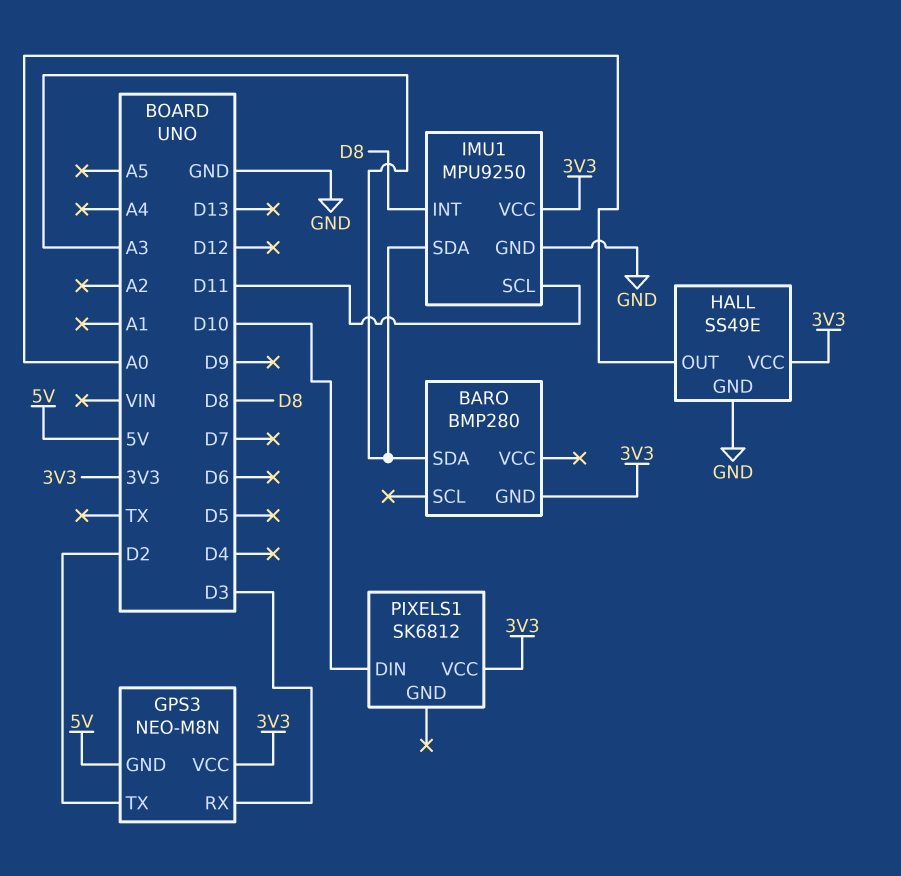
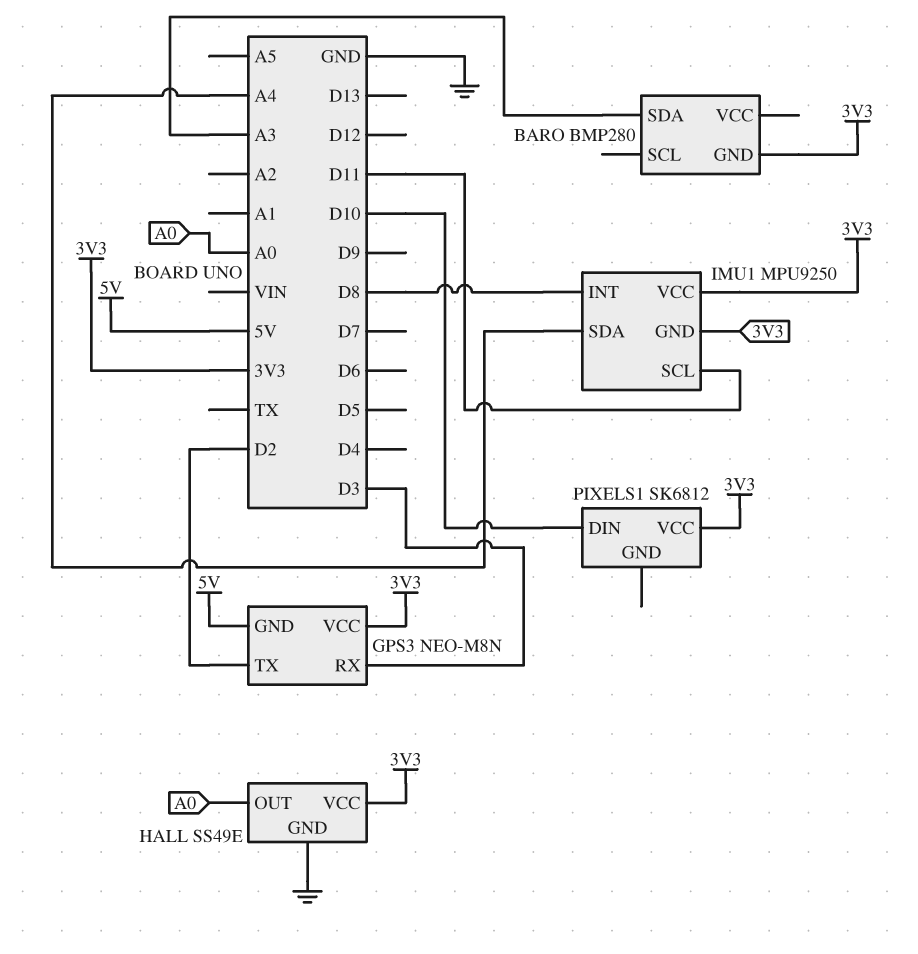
IMU1 pin GND: GND -> 3V3
IMU1 pin SDA: A3 -> A4

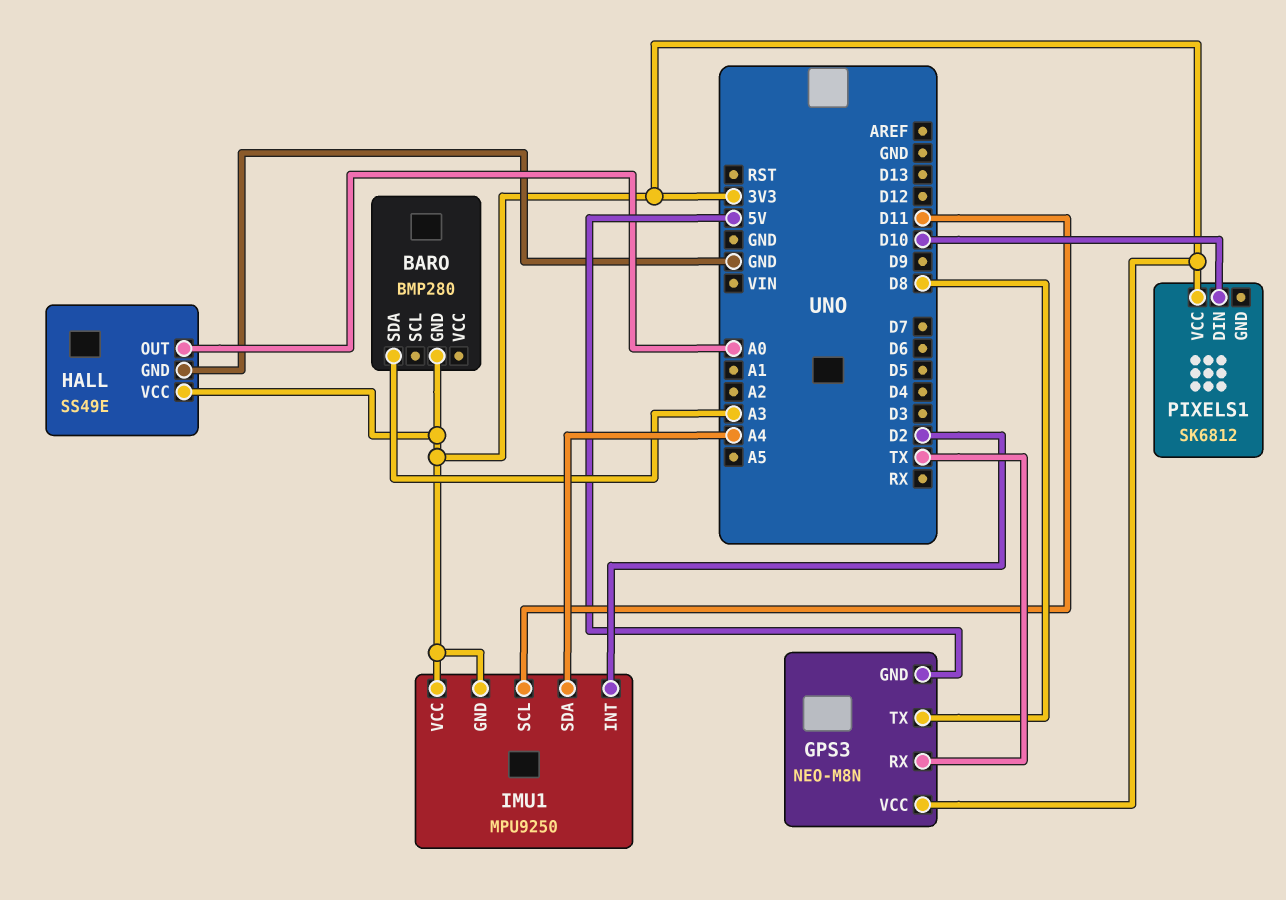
GPS3 pin RX: D3 -> TX
GPS3 pin TX: D2 -> D8
IMU1 pin INT: D8 -> D2

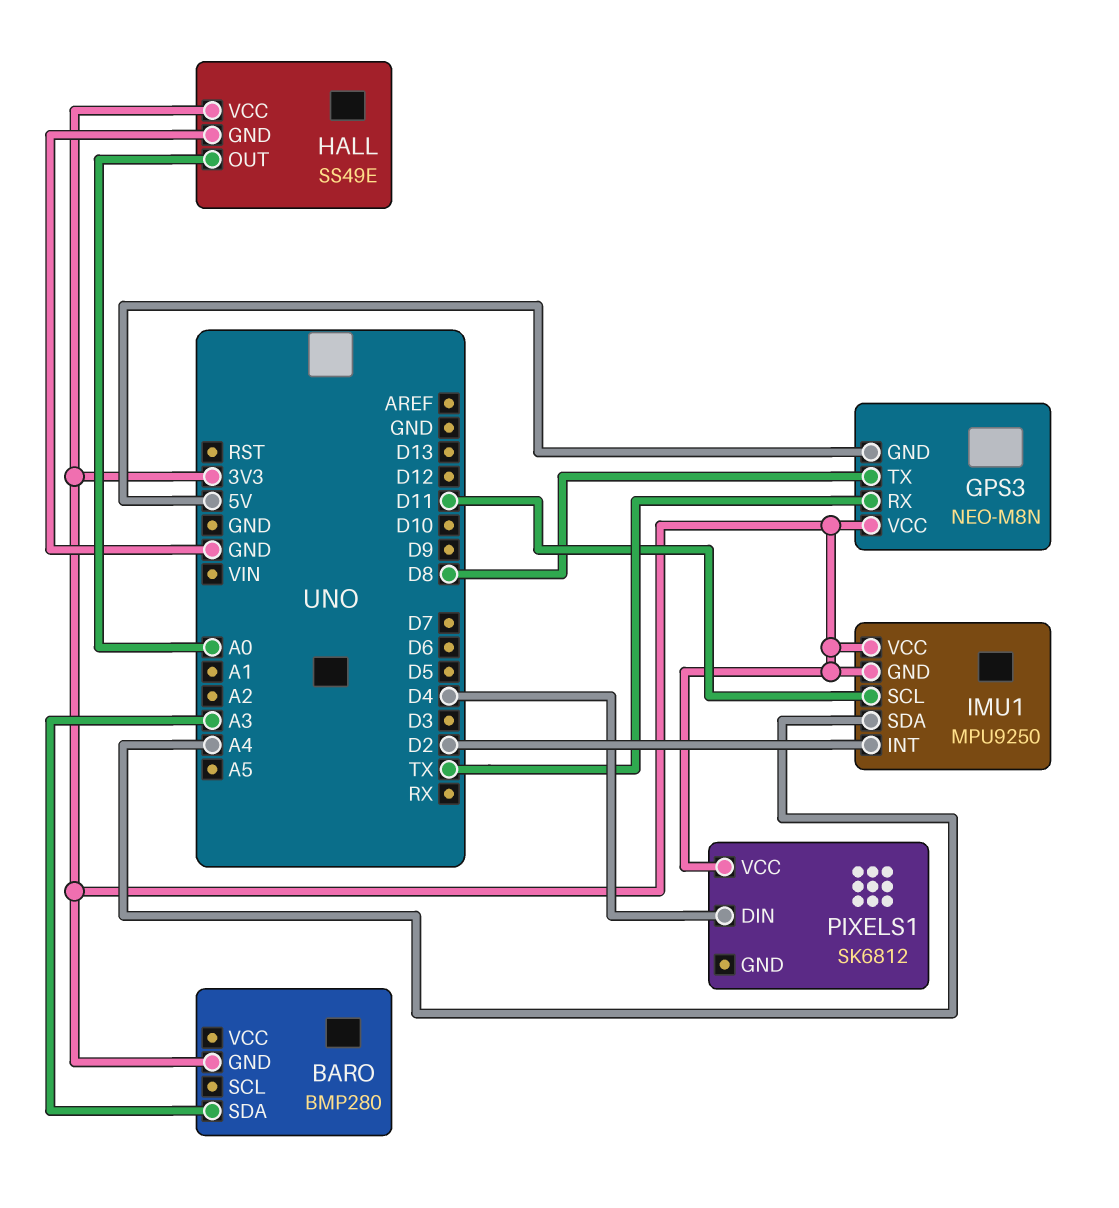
PIXELS1 pin DIN: D10 -> D4

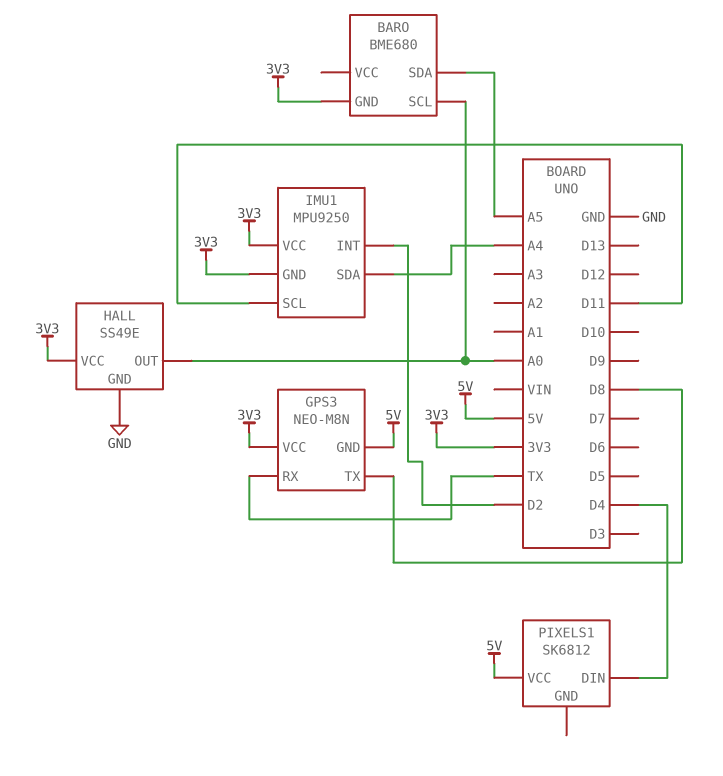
BARO: BMP280 -> BME680
BARO pin SCL: none -> A0
BARO pin SDA: A3 -> A5
PIXELS1 pin VCC: 3V3 -> 5V

